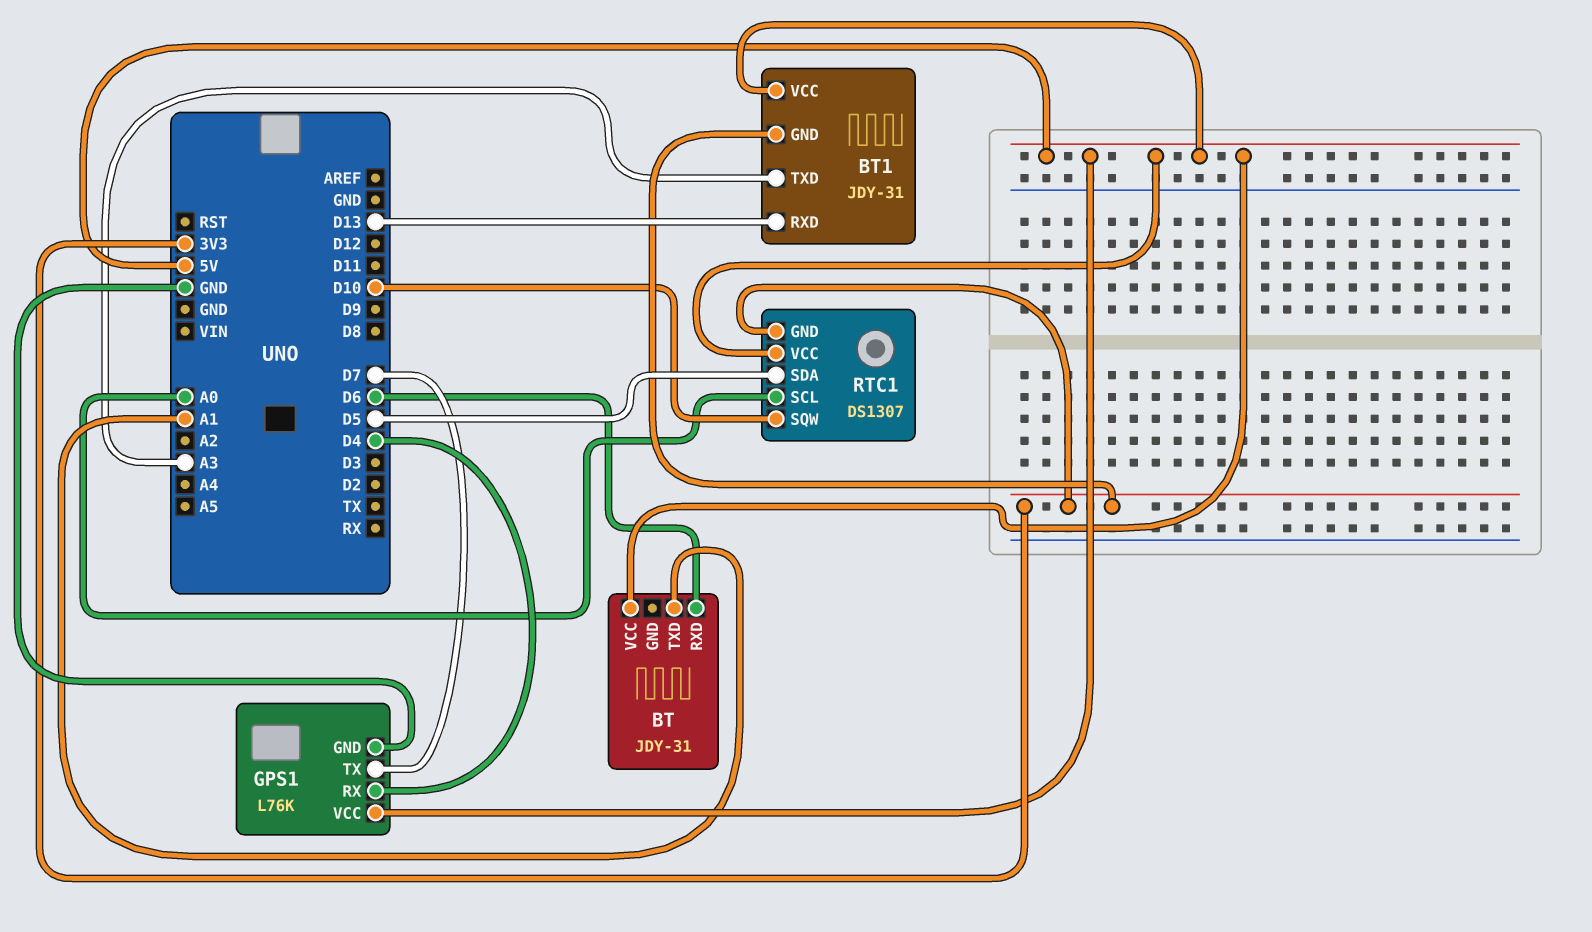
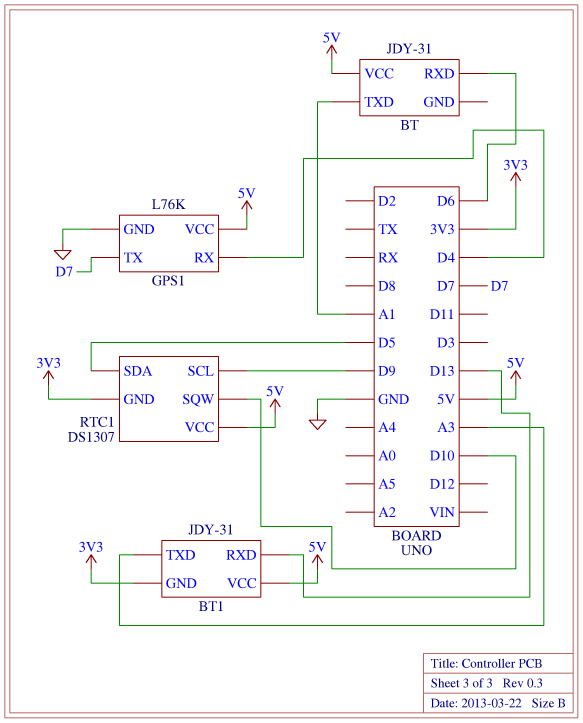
RTC1 pin SCL: A0 -> D9

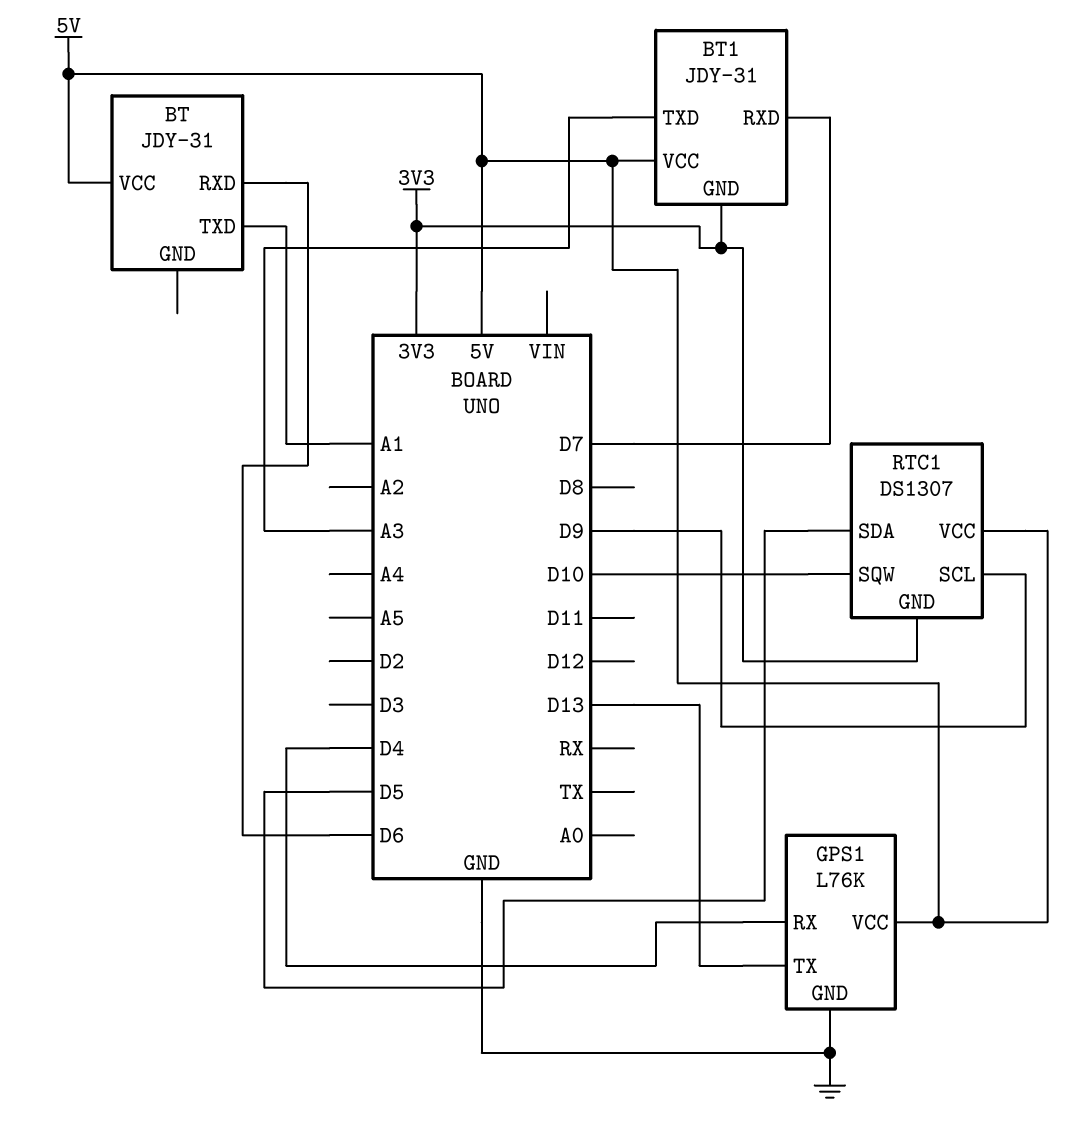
BT1 pin RXD: D13 -> D7
GPS1 pin TX: D7 -> D13

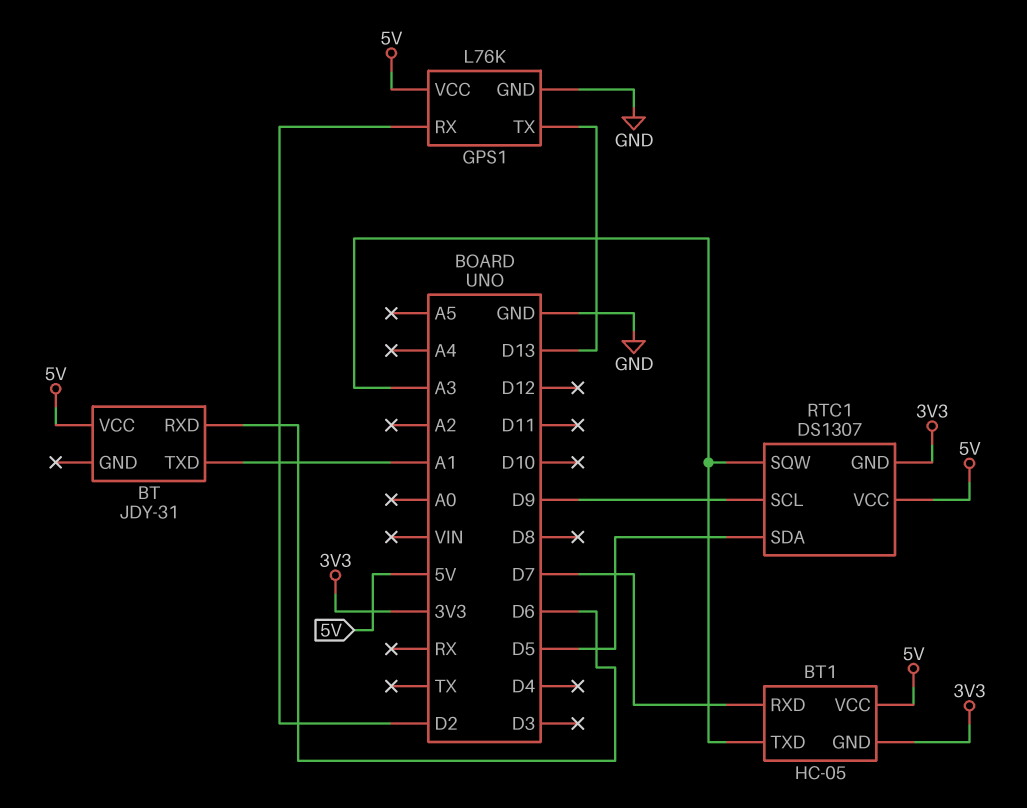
BT1: JDY-31 -> HC-05
GPS1 pin RX: D4 -> D2
RTC1 pin SQW: D10 -> A3

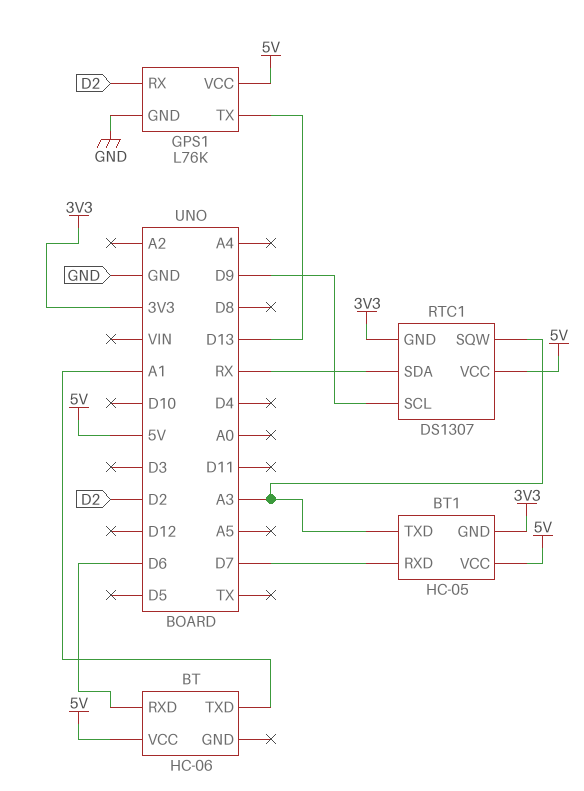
BT: JDY-31 -> HC-06
RTC1 pin SDA: D5 -> RX

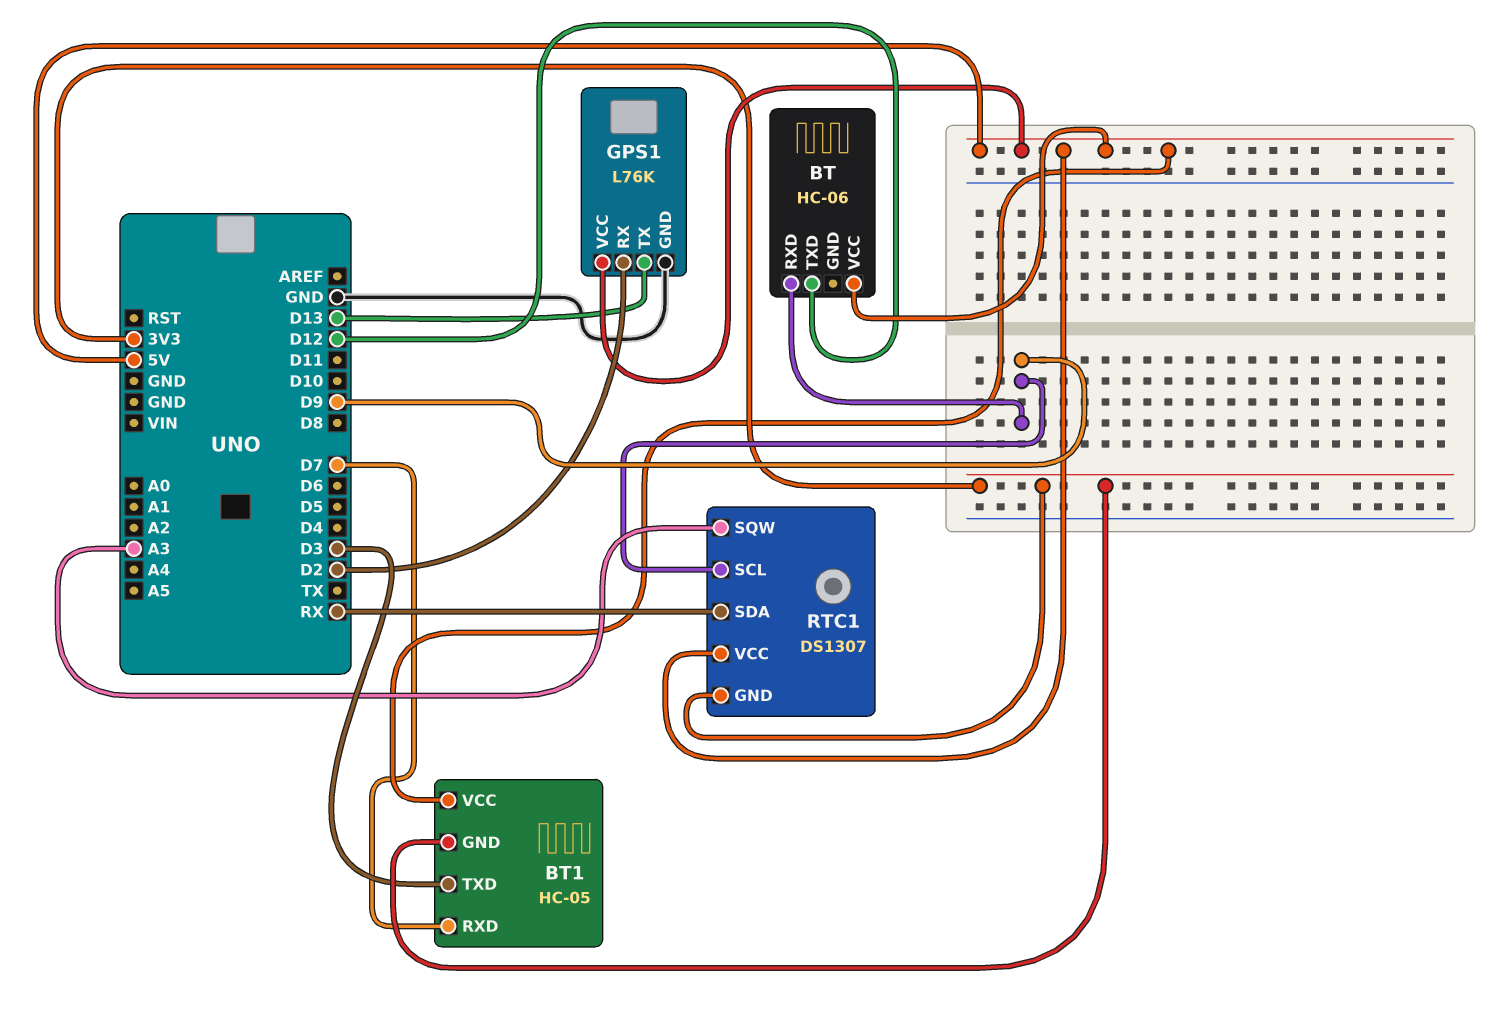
BT pin RXD: D6 -> D9
BT pin TXD: A1 -> D12
BT1 pin TXD: A3 -> D3

